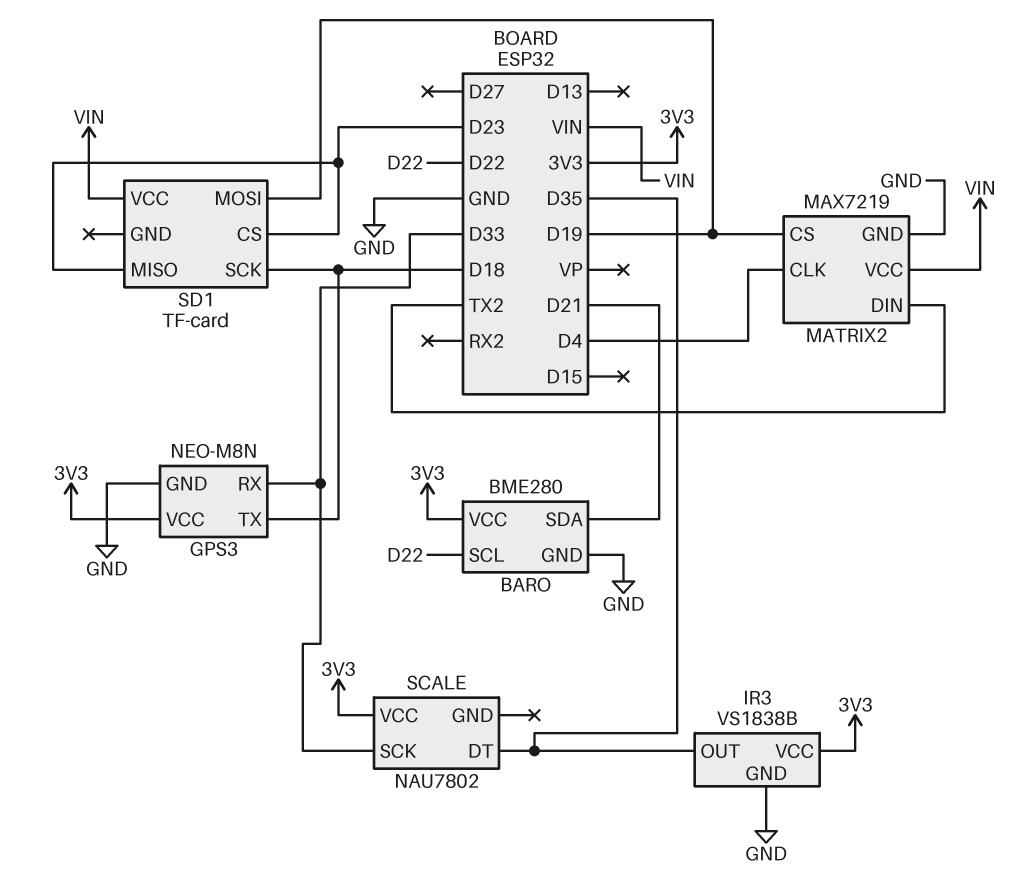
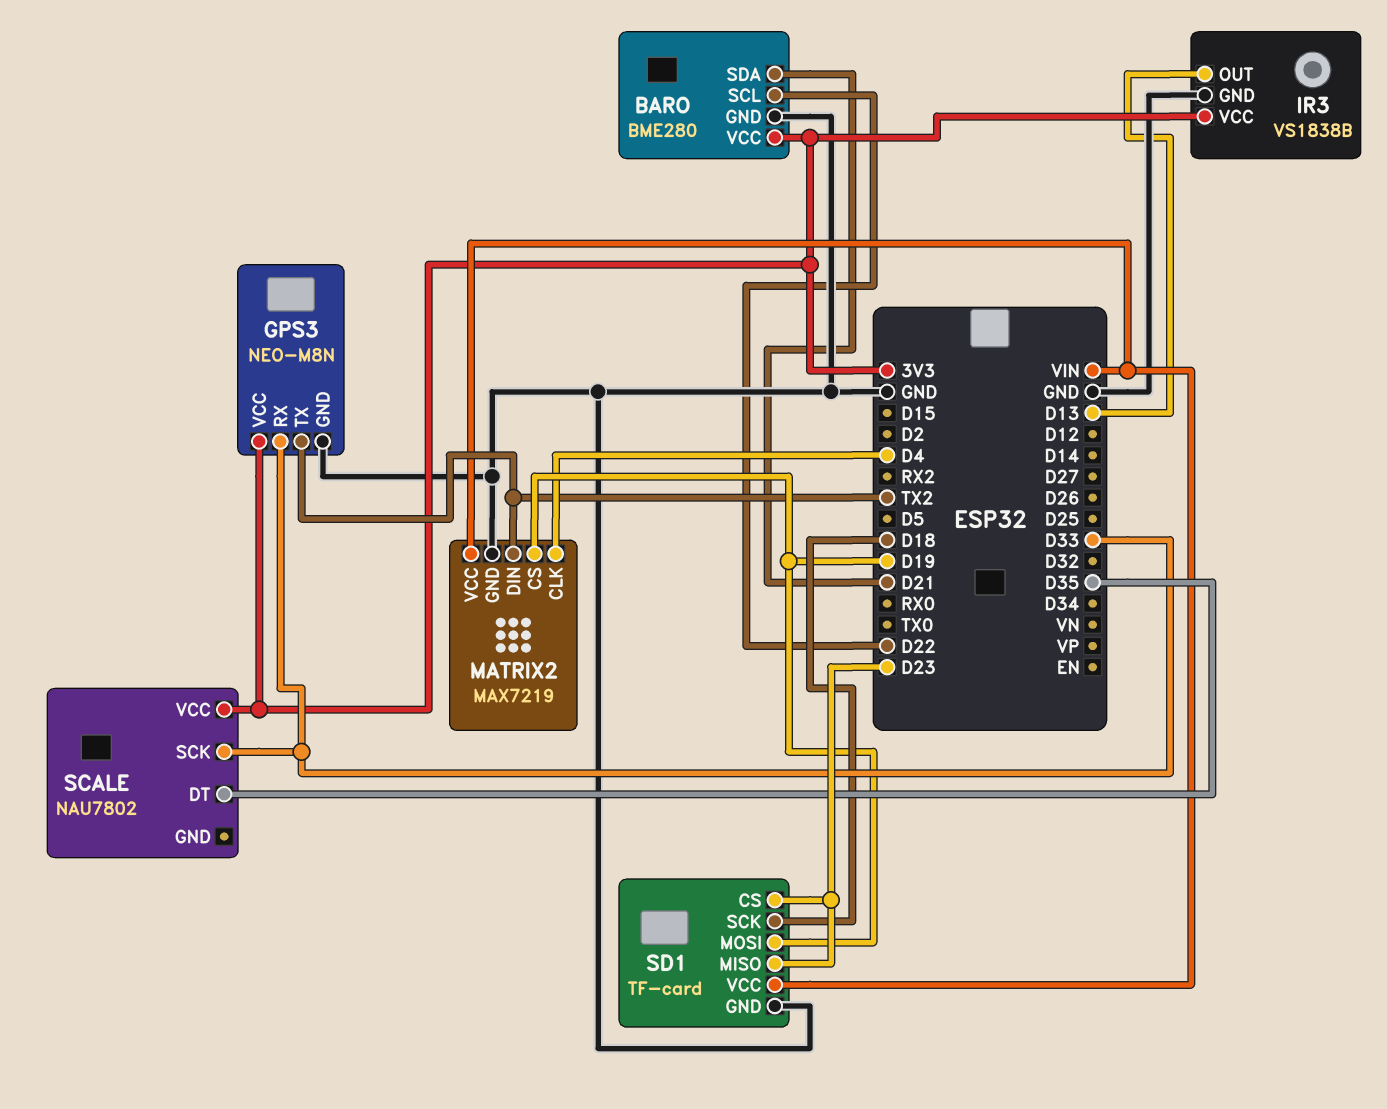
GPS3 pin TX: D18 -> TX2
IR3 pin OUT: D35 -> D13
SD1 pin GND: none -> GND

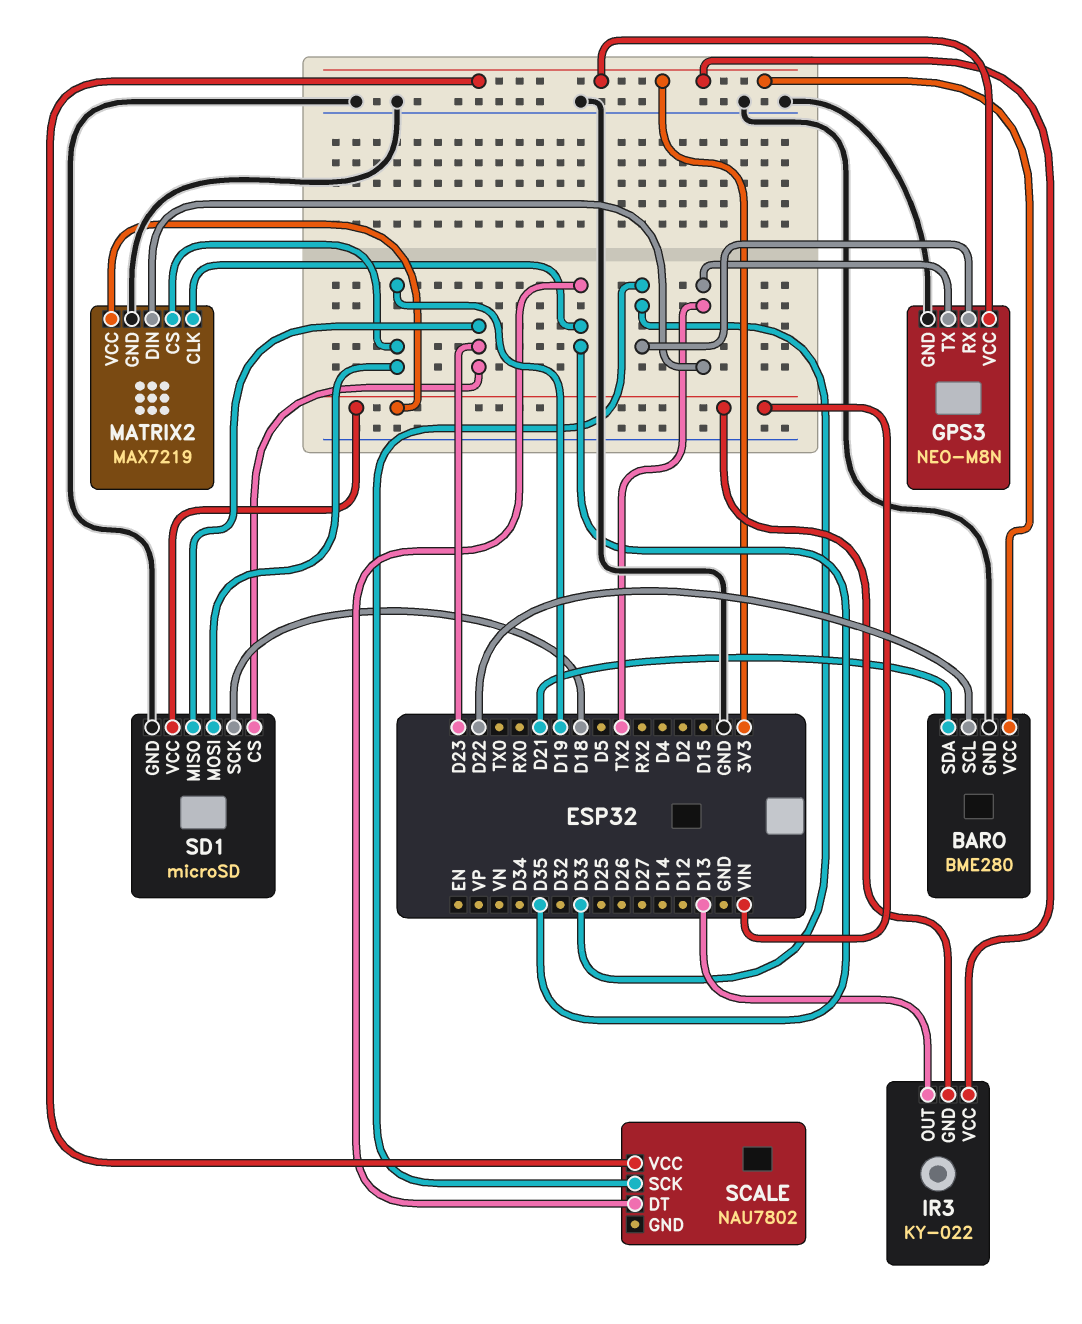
IR3: VS1838B -> KY-022
IR3 pin GND: GND -> VIN
MATRIX2 pin CLK: D4 -> D35
SD1: TF-card -> microSD

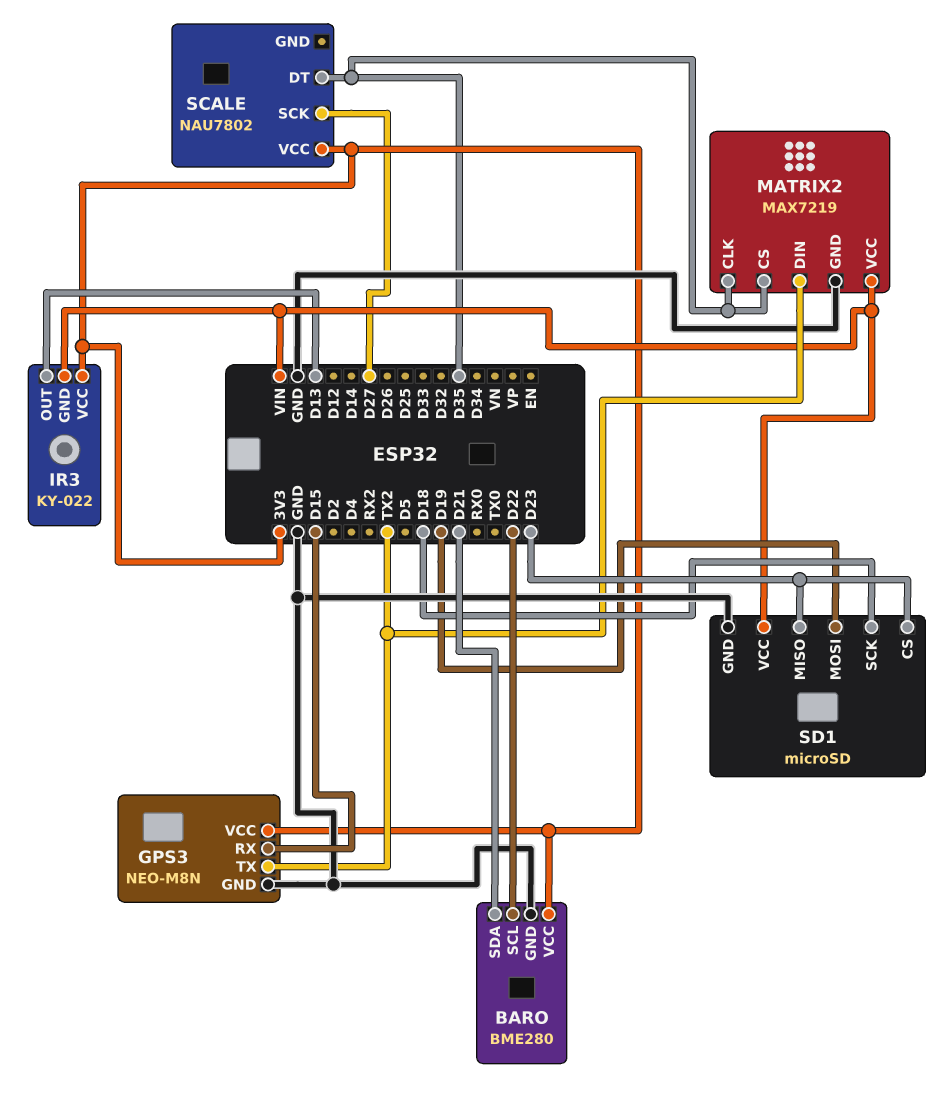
GPS3 pin RX: D33 -> D15
MATRIX2 pin CS: D19 -> D35
SCALE pin SCK: D33 -> D27

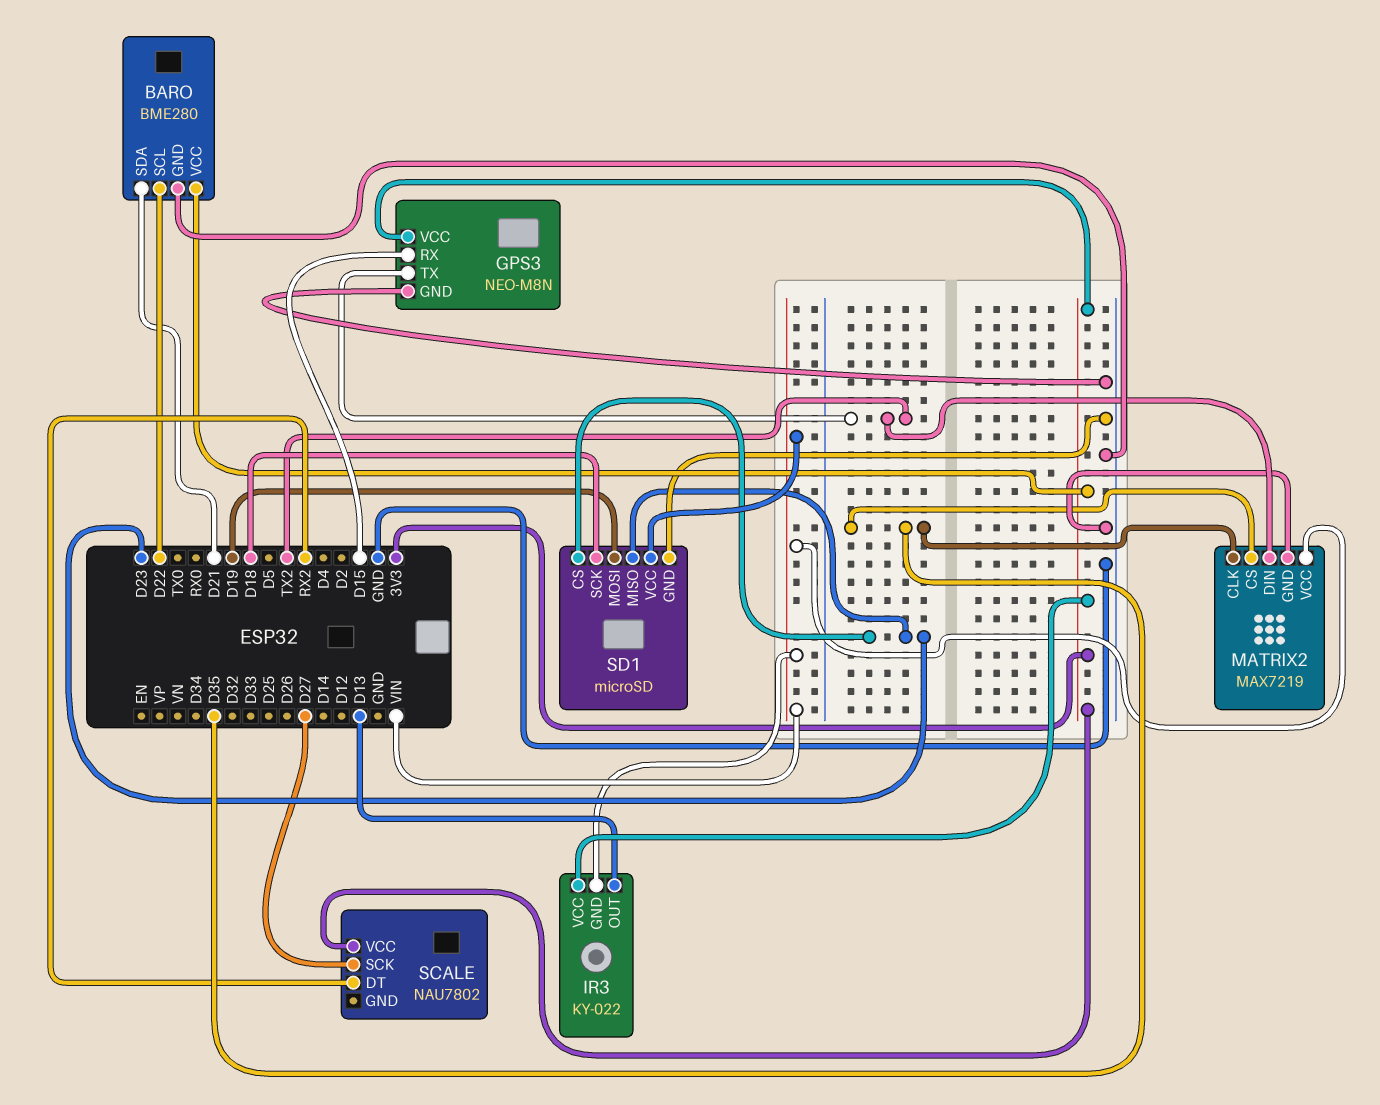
SCALE pin DT: D35 -> RX2

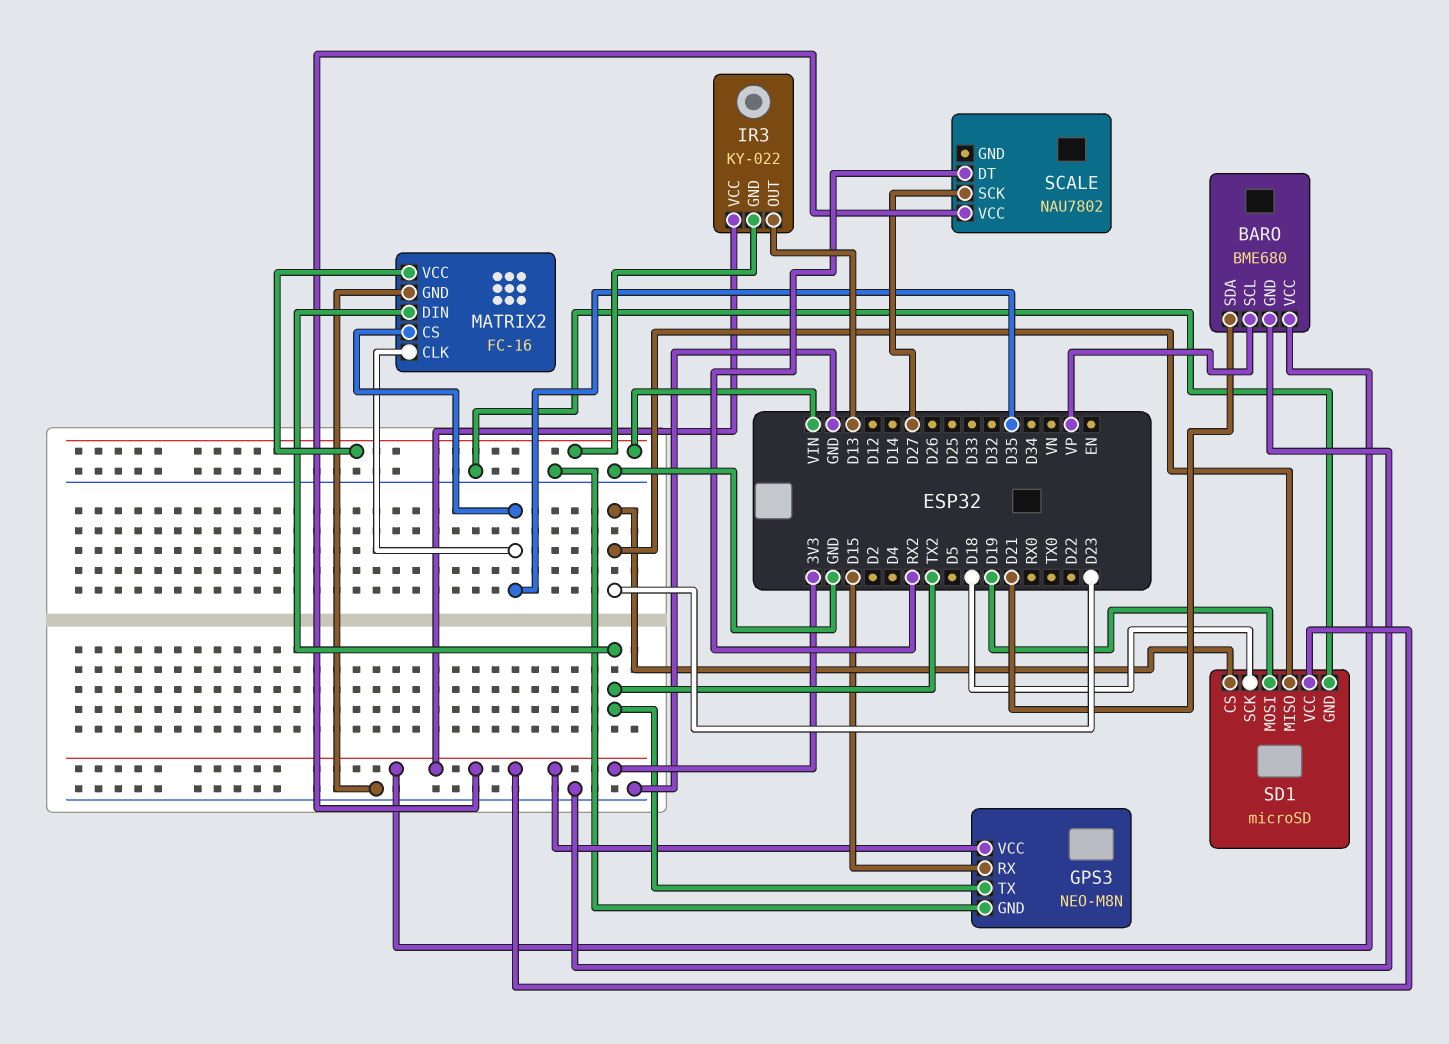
BARO: BME280 -> BME680
BARO pin SCL: D22 -> VP
MATRIX2: MAX7219 -> FC-16
SD1 pin VCC: VIN -> 3V3

